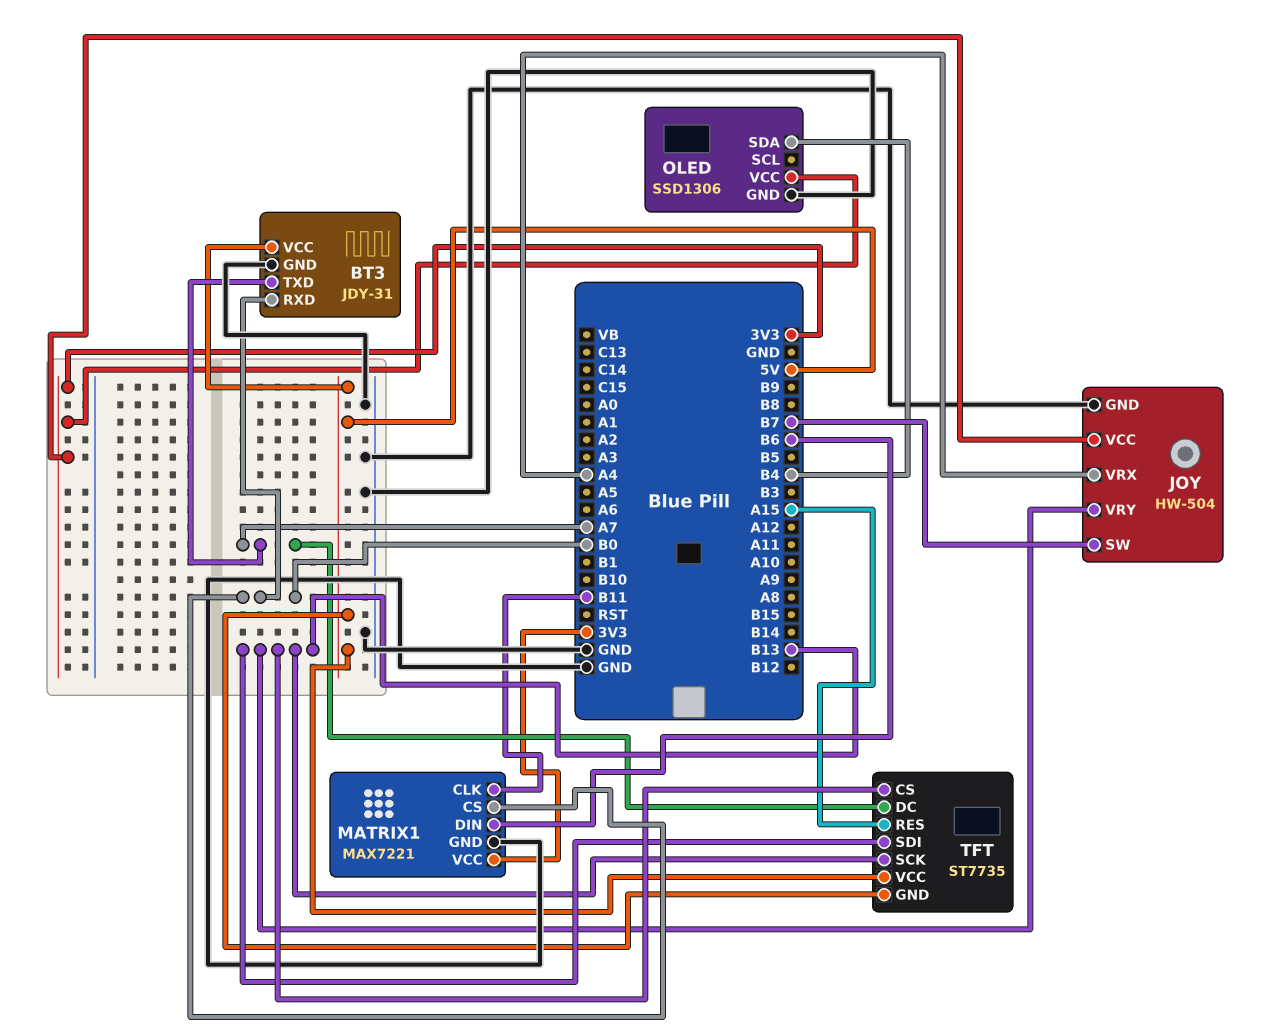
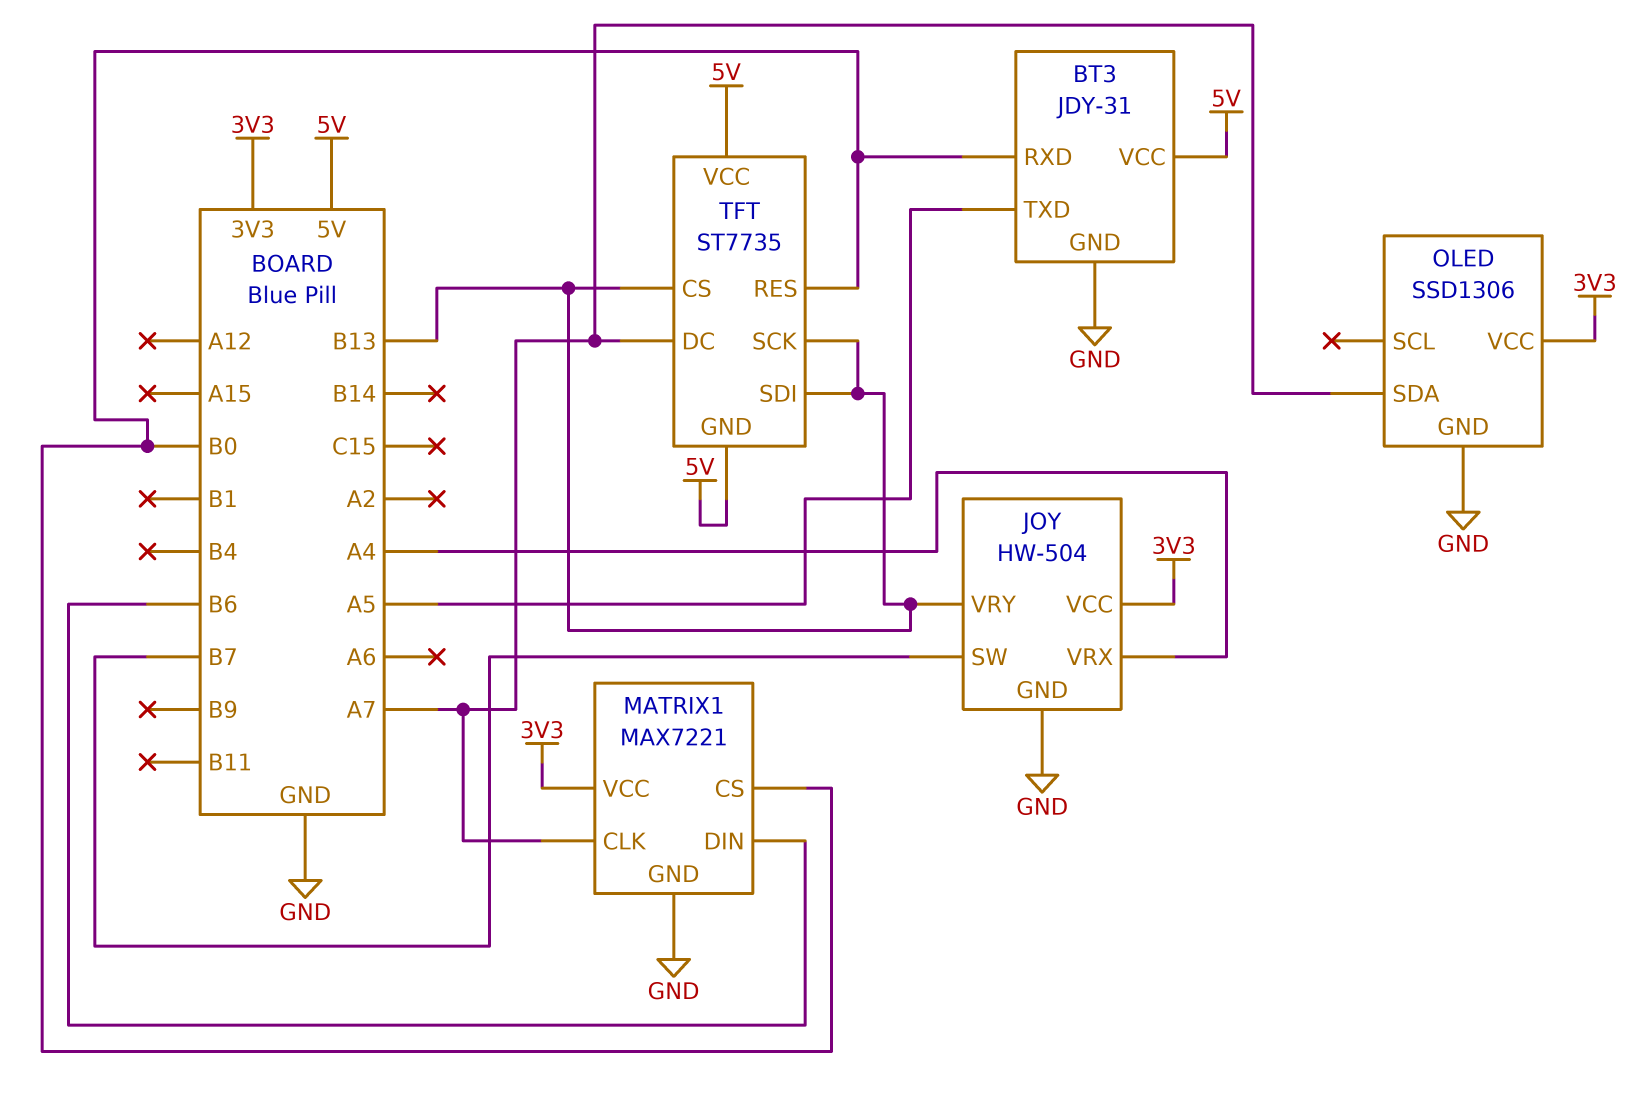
BT3 pin TXD: A7 -> A5
MATRIX1 pin CLK: B11 -> A7
OLED pin SDA: B4 -> A7
TFT pin RES: A15 -> B0

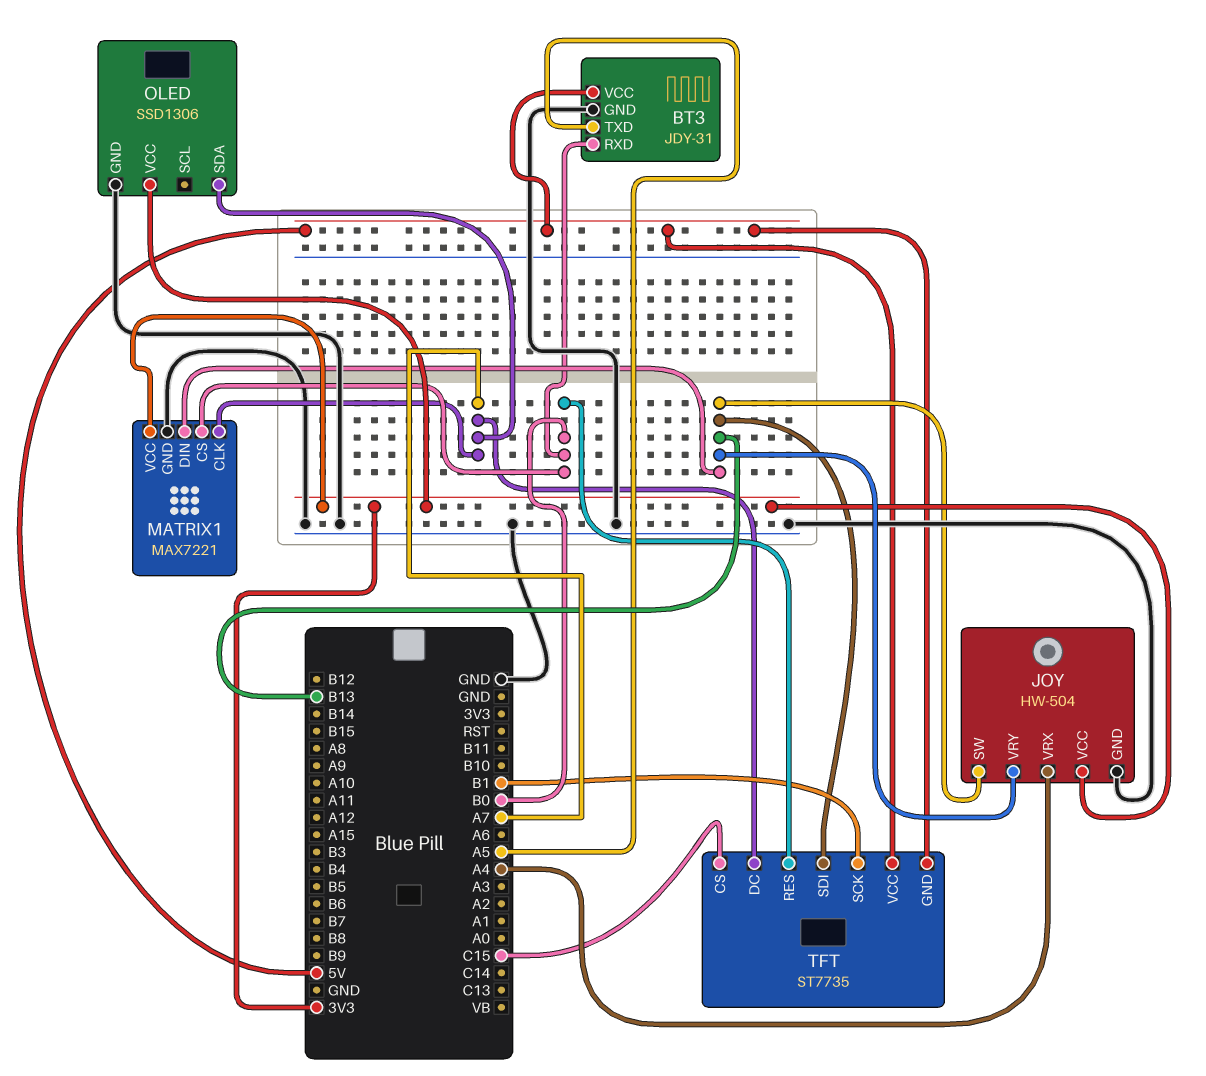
JOY pin SW: B7 -> B13
MATRIX1 pin DIN: B6 -> B13
TFT pin CS: B13 -> C15
TFT pin SCK: B13 -> B1

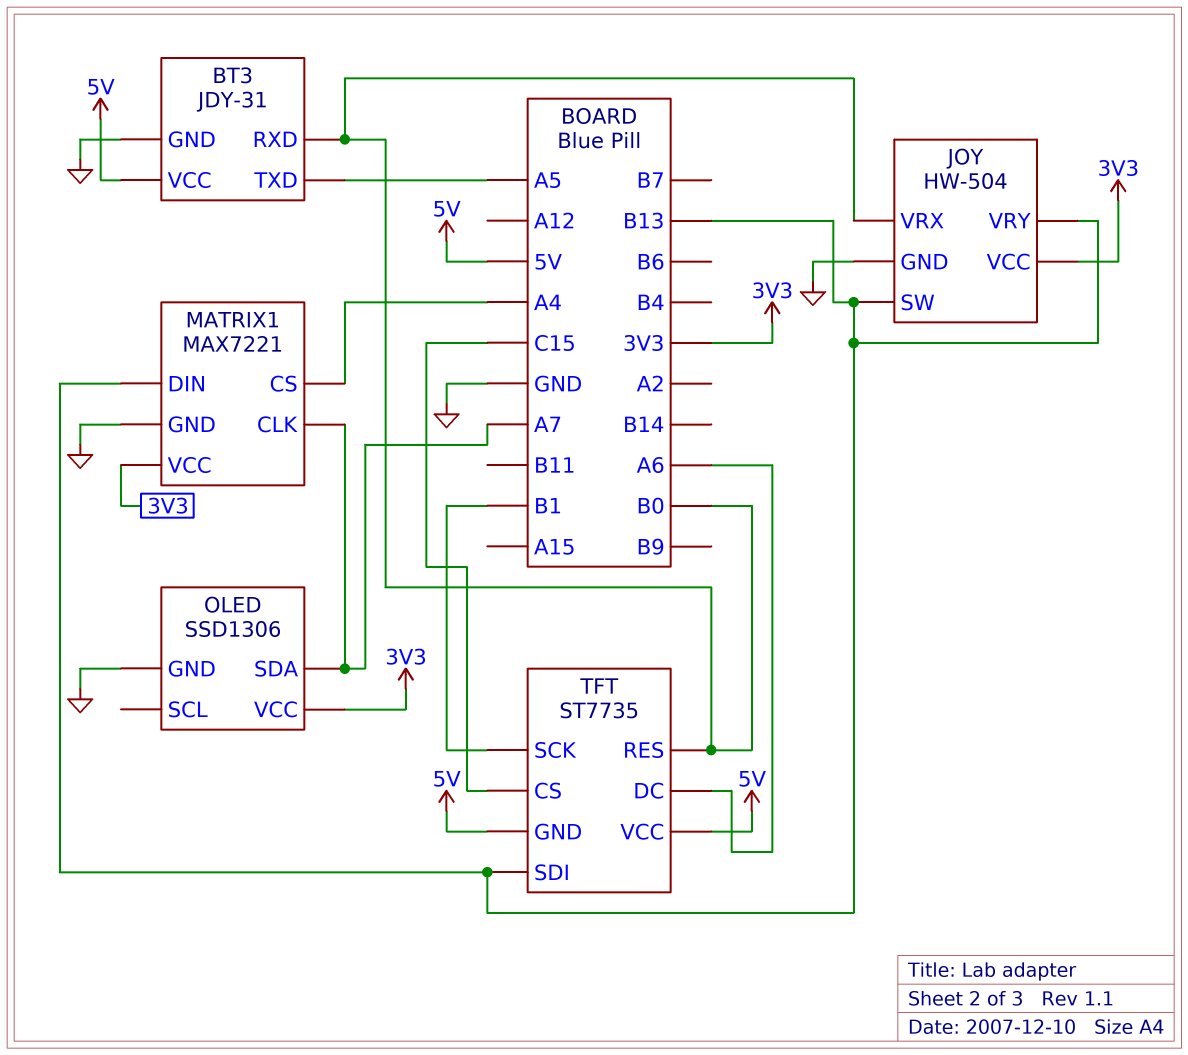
JOY pin VRX: A4 -> B0
MATRIX1 pin CS: B0 -> A4
TFT pin DC: A7 -> A6

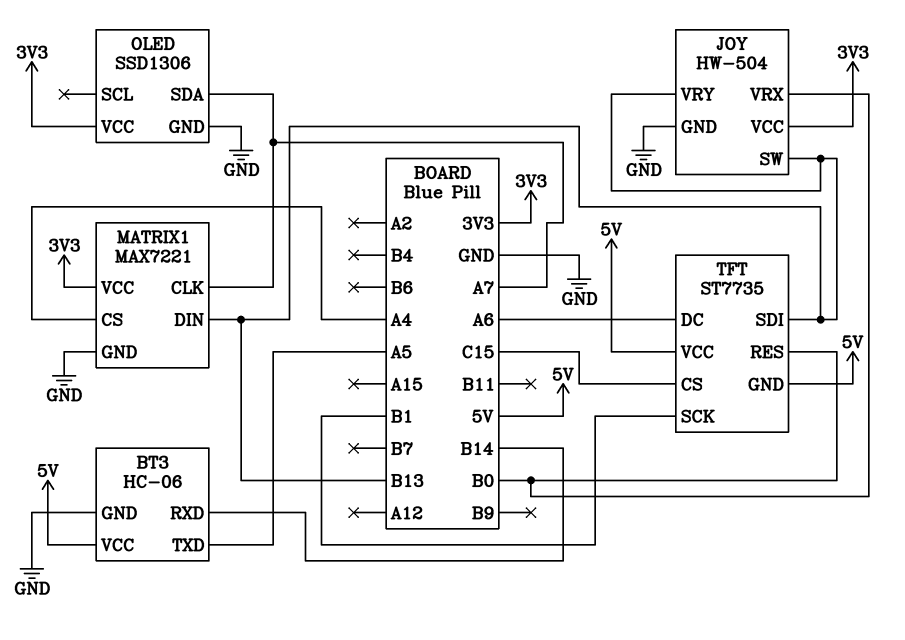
BT3: JDY-31 -> HC-06
BT3 pin RXD: B0 -> B14

